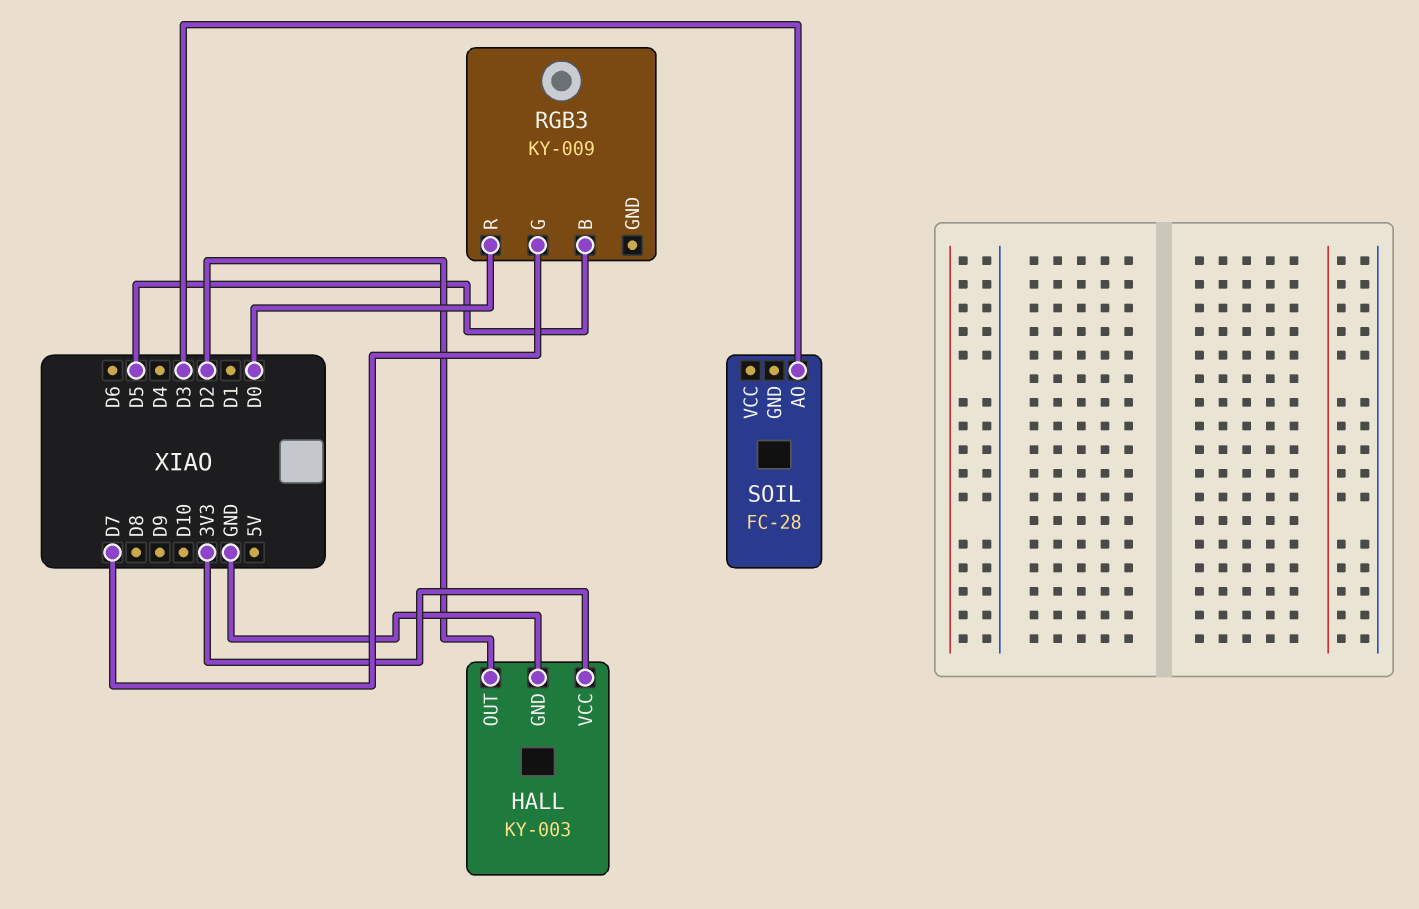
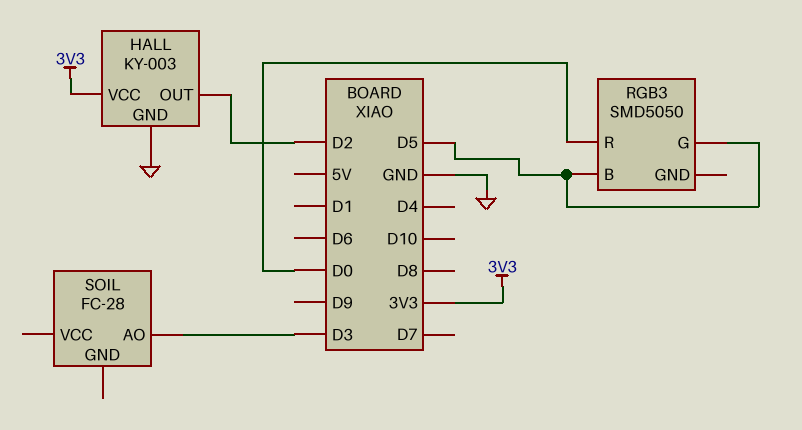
RGB3: KY-009 -> SMD5050
RGB3 pin G: D7 -> D5

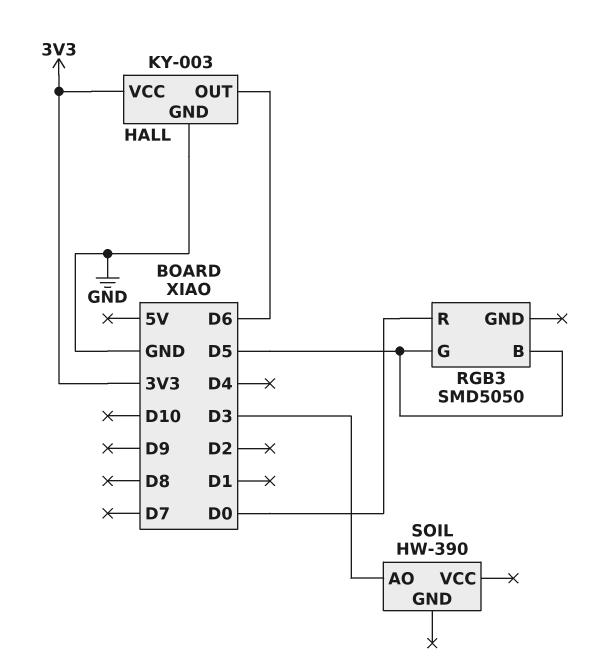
HALL pin OUT: D2 -> D6
SOIL: FC-28 -> HW-390

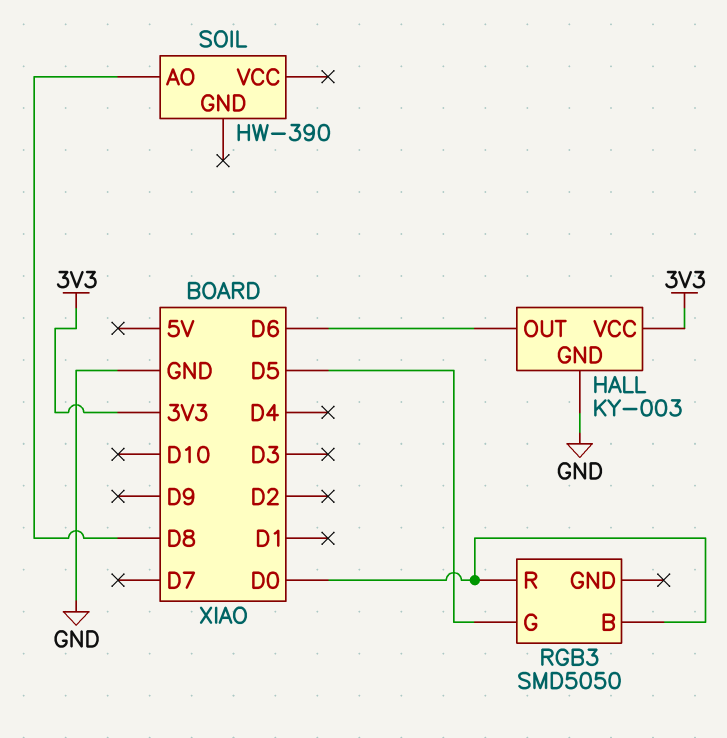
RGB3 pin B: D5 -> D0
SOIL pin AO: D3 -> D8

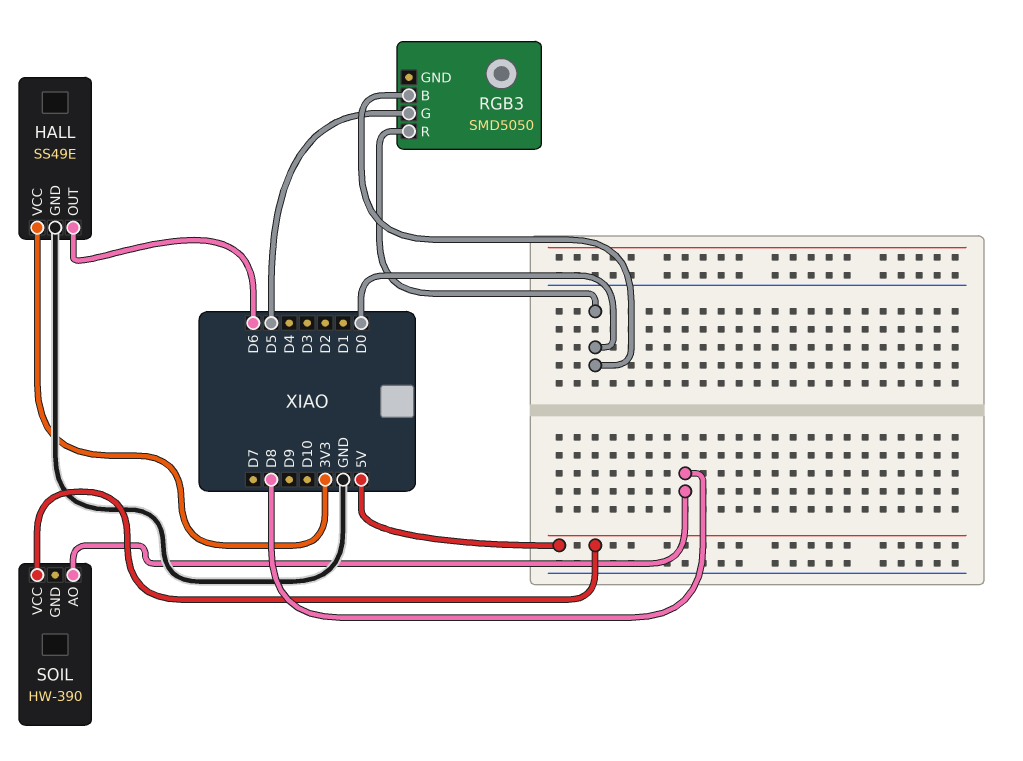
HALL: KY-003 -> SS49E
SOIL pin VCC: none -> 5V

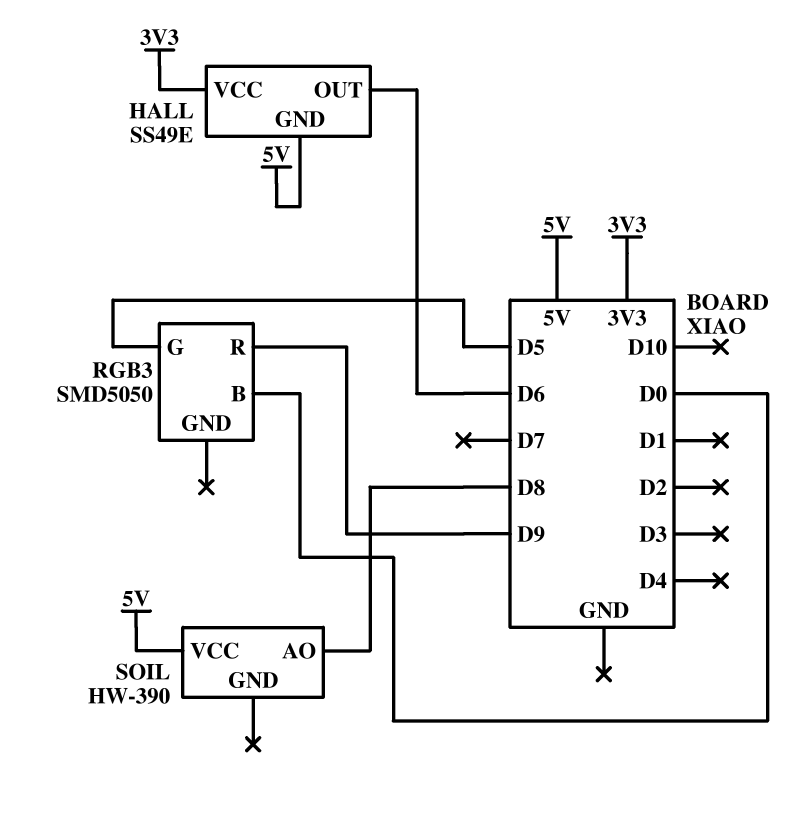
HALL pin GND: GND -> 5V
RGB3 pin R: D0 -> D9

